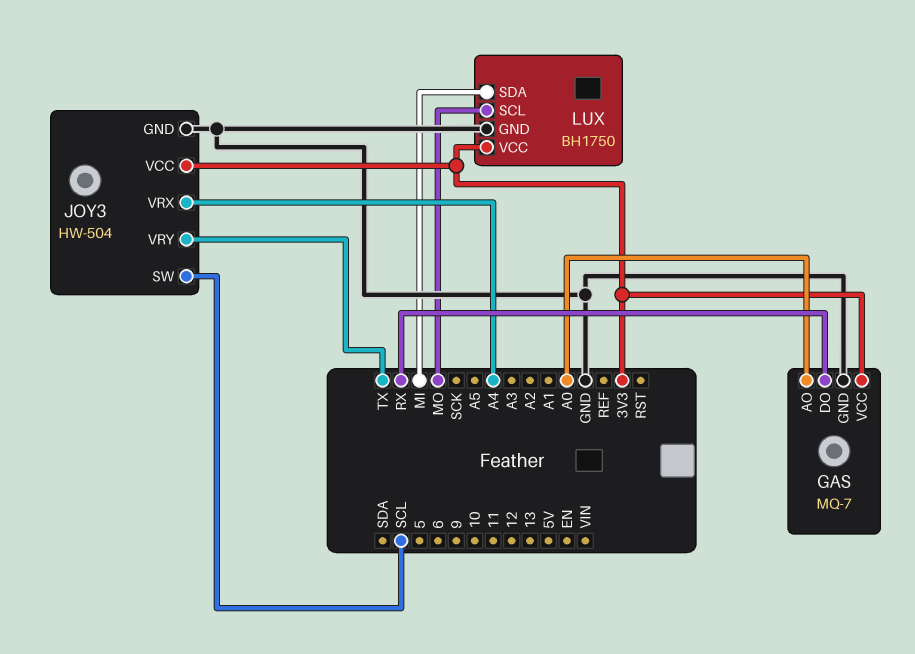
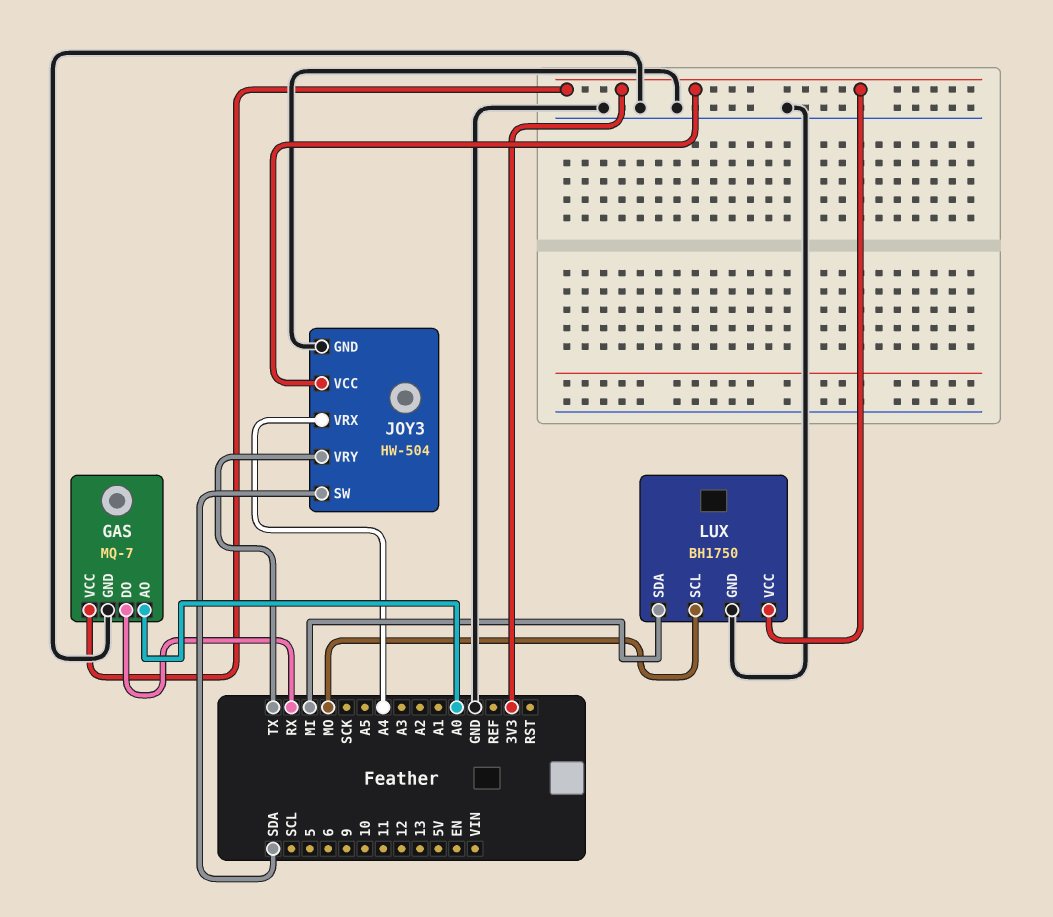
JOY3 pin SW: SCL -> SDA

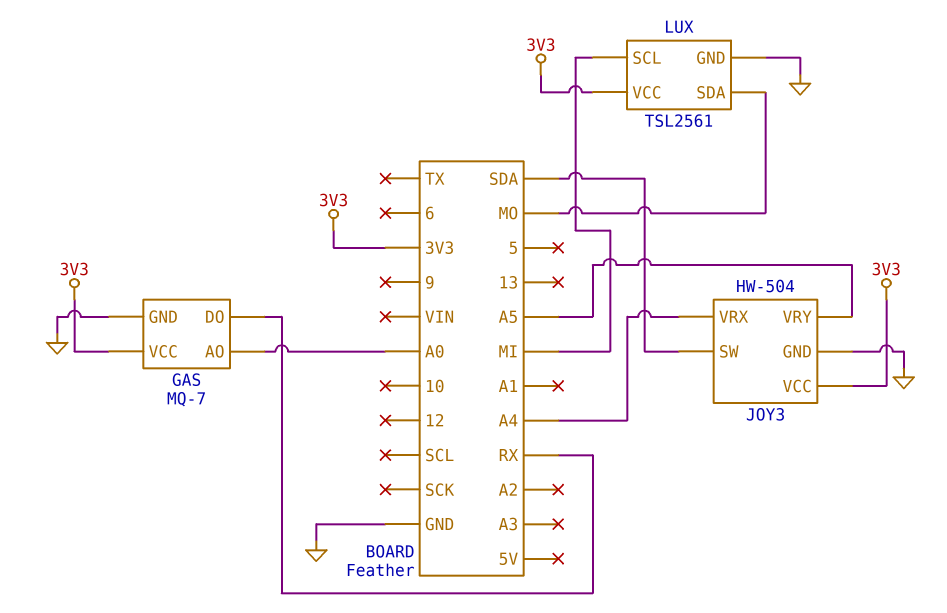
JOY3 pin VRY: TX -> A5
LUX: BH1750 -> TSL2561
LUX pin SCL: MO -> MI
LUX pin SDA: MI -> MO

